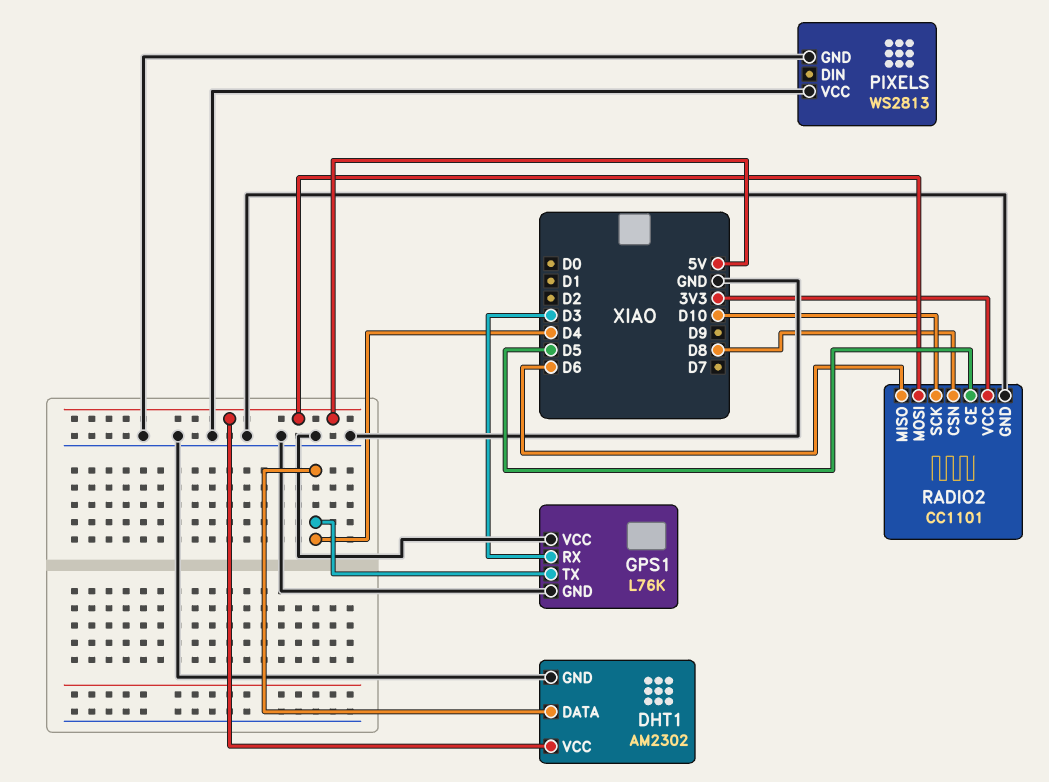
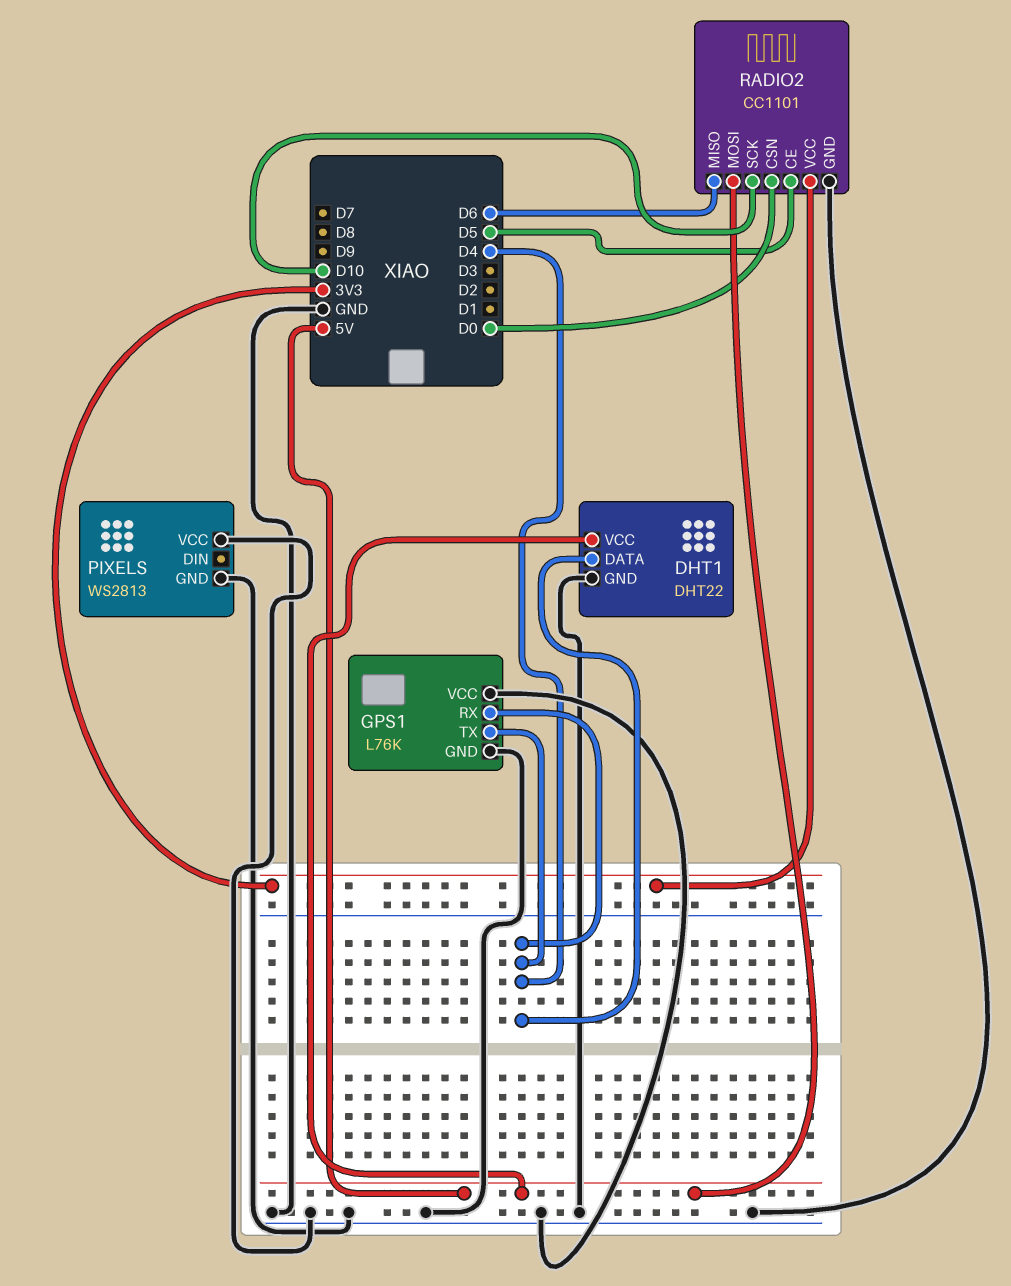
DHT1: AM2302 -> DHT22
GPS1 pin RX: D3 -> D4
RADIO2 pin CSN: D8 -> D0

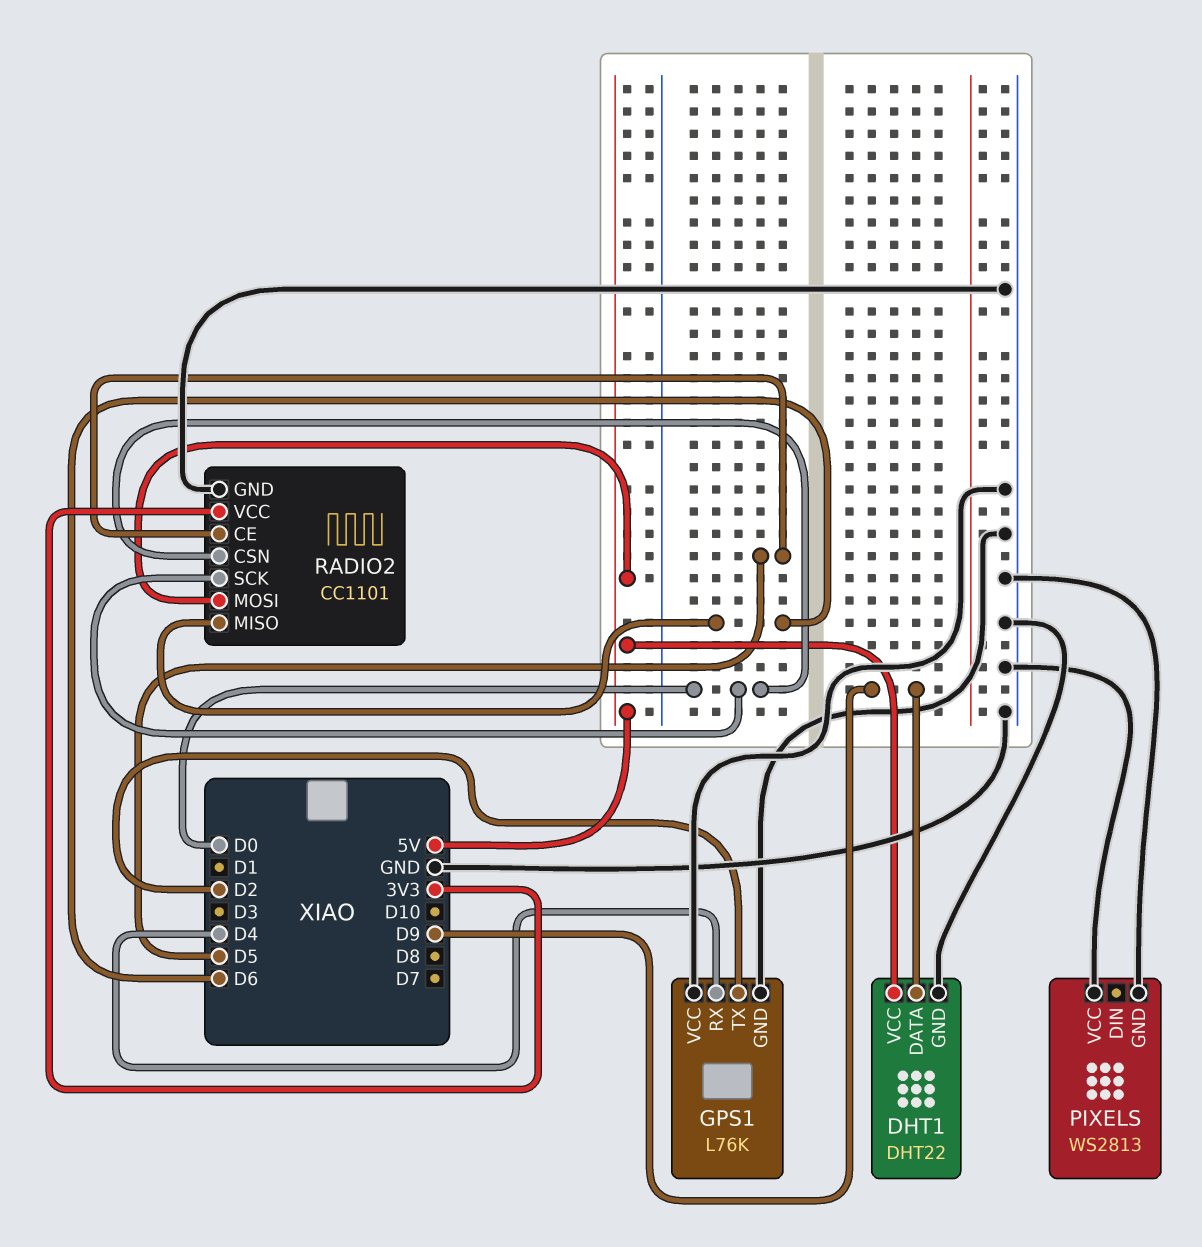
DHT1 pin DATA: D4 -> D9
GPS1 pin TX: D4 -> D2
RADIO2 pin SCK: D10 -> D0

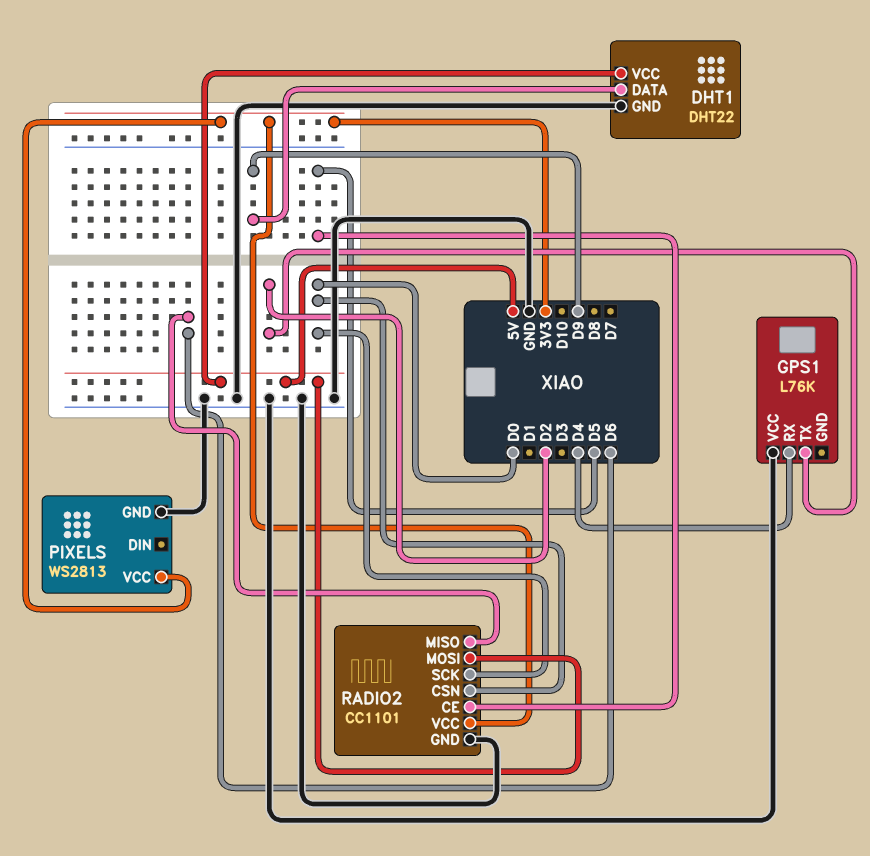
GPS1 pin GND: GND -> none
PIXELS pin VCC: GND -> 3V3

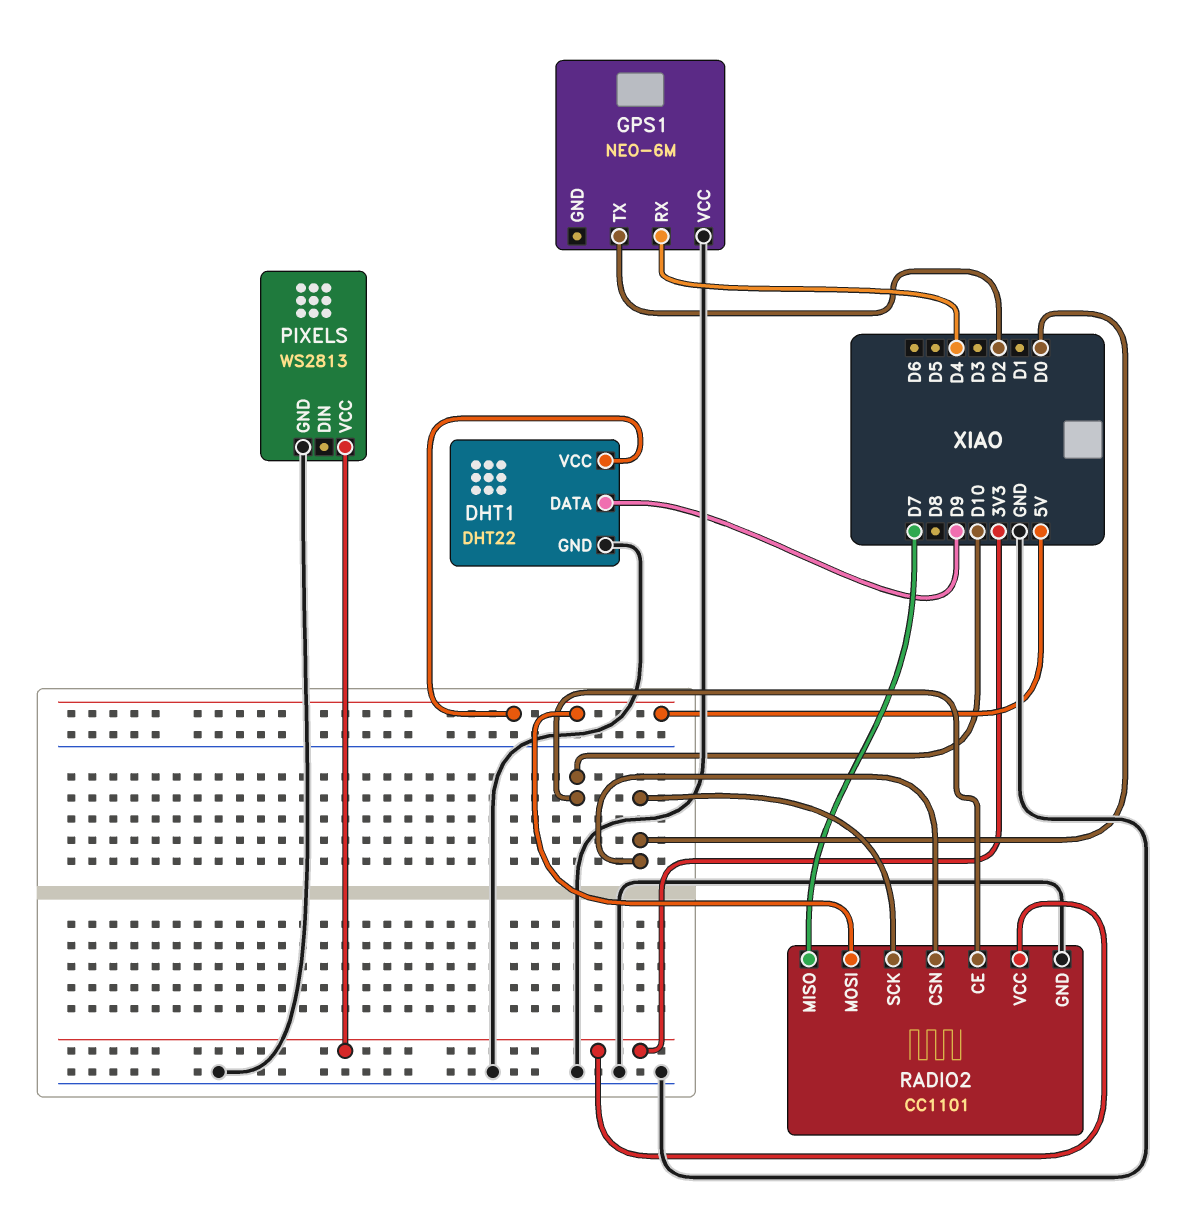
GPS1: L76K -> NEO-6M
RADIO2 pin CE: D5 -> D10
RADIO2 pin MISO: D6 -> D7

